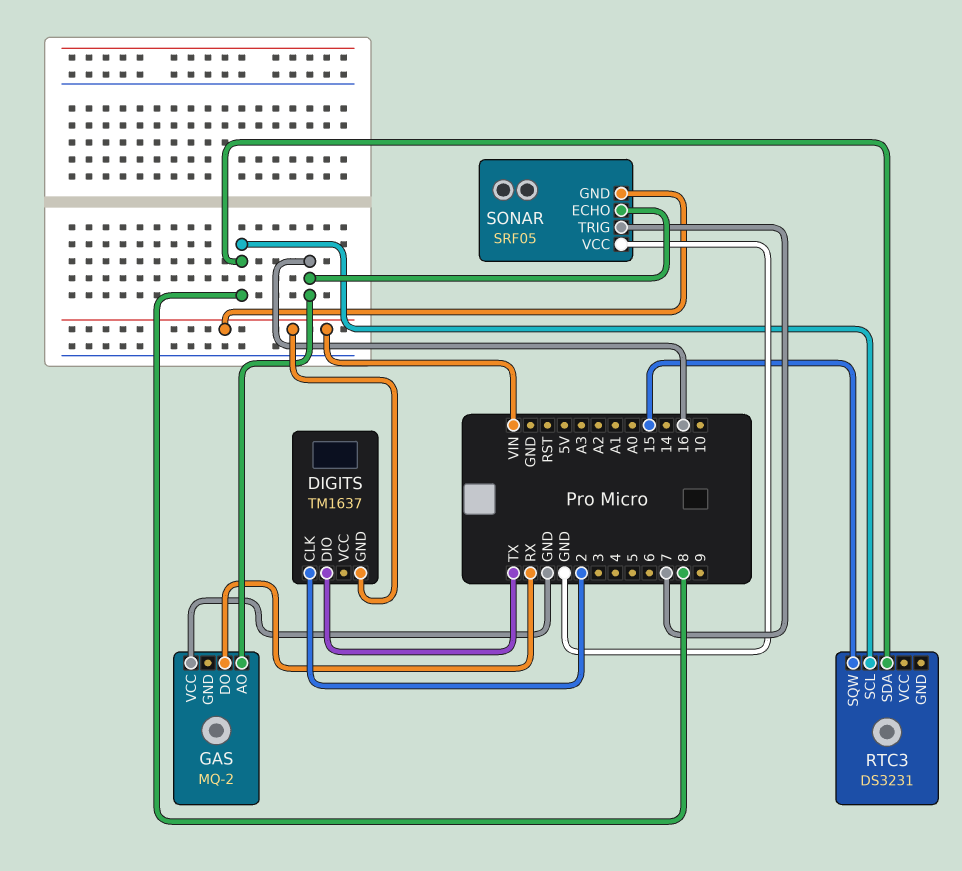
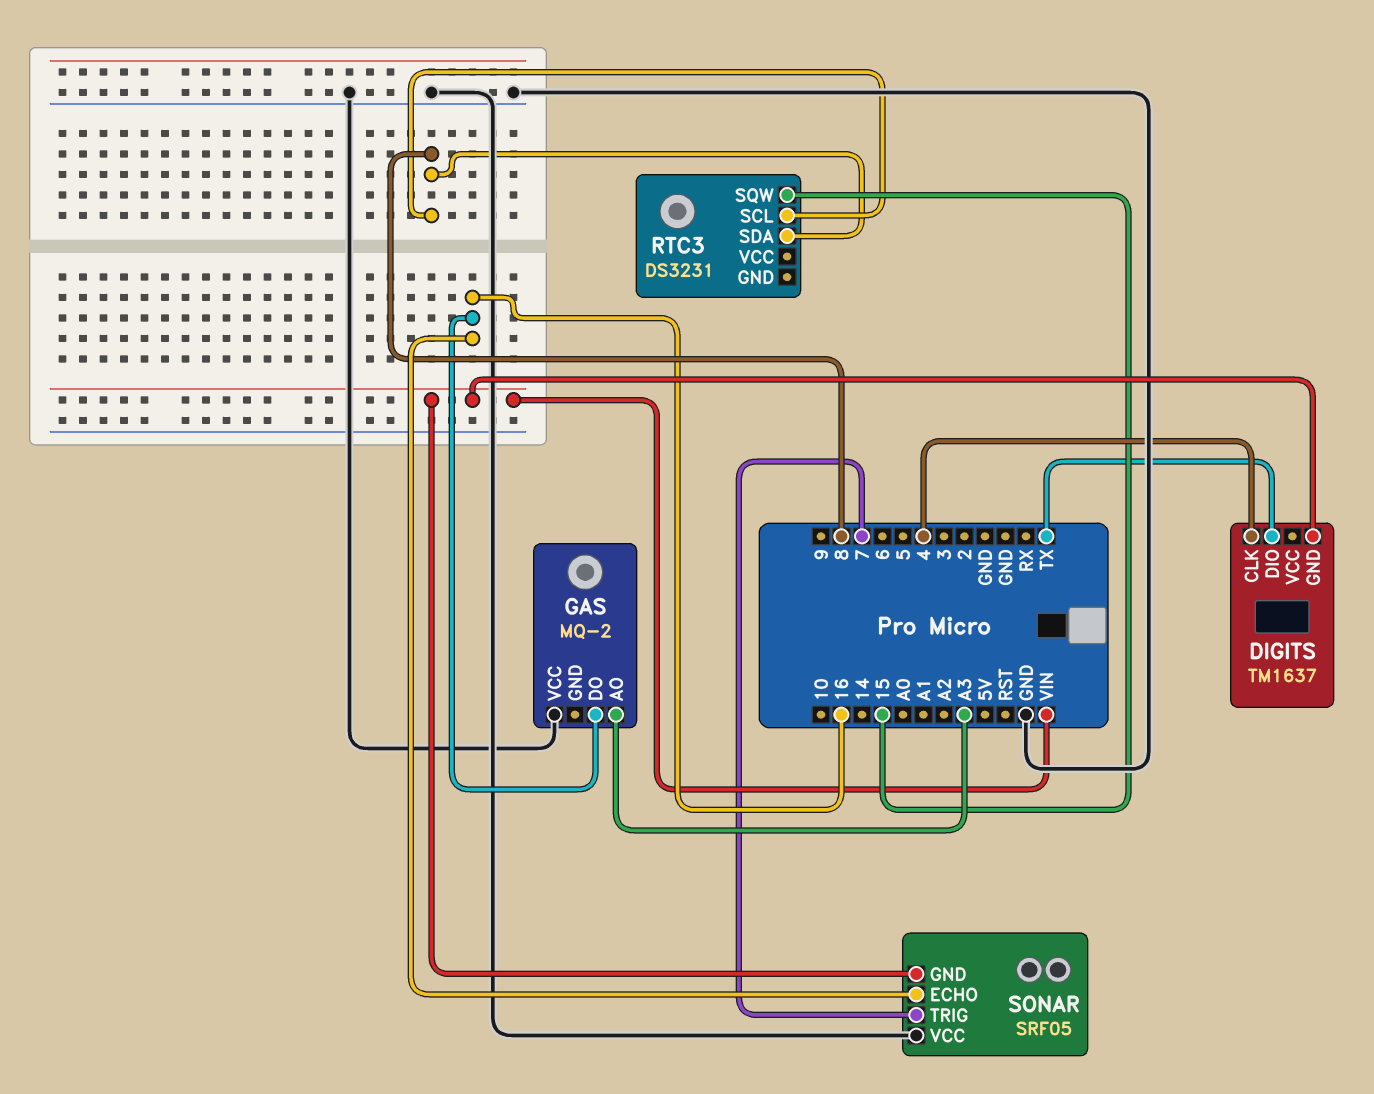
DIGITS pin CLK: 2 -> 4
GAS pin AO: 16 -> A3
GAS pin DO: RX -> 16

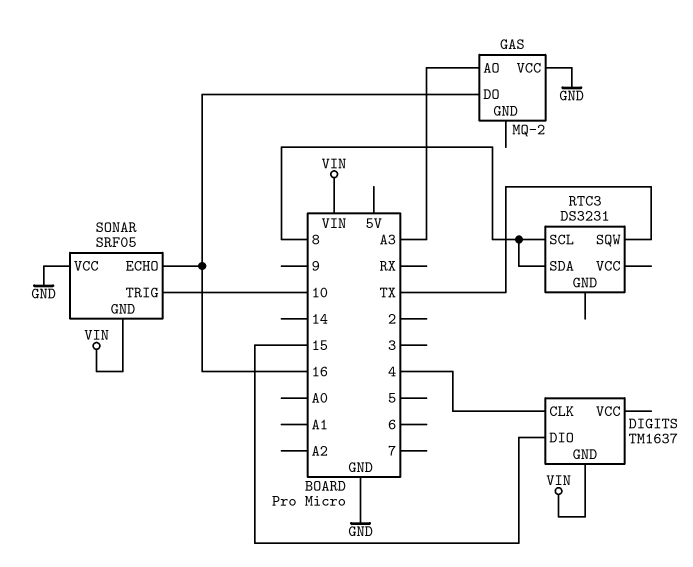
DIGITS pin DIO: TX -> 15
RTC3 pin SQW: 15 -> TX
SONAR pin TRIG: 7 -> 10

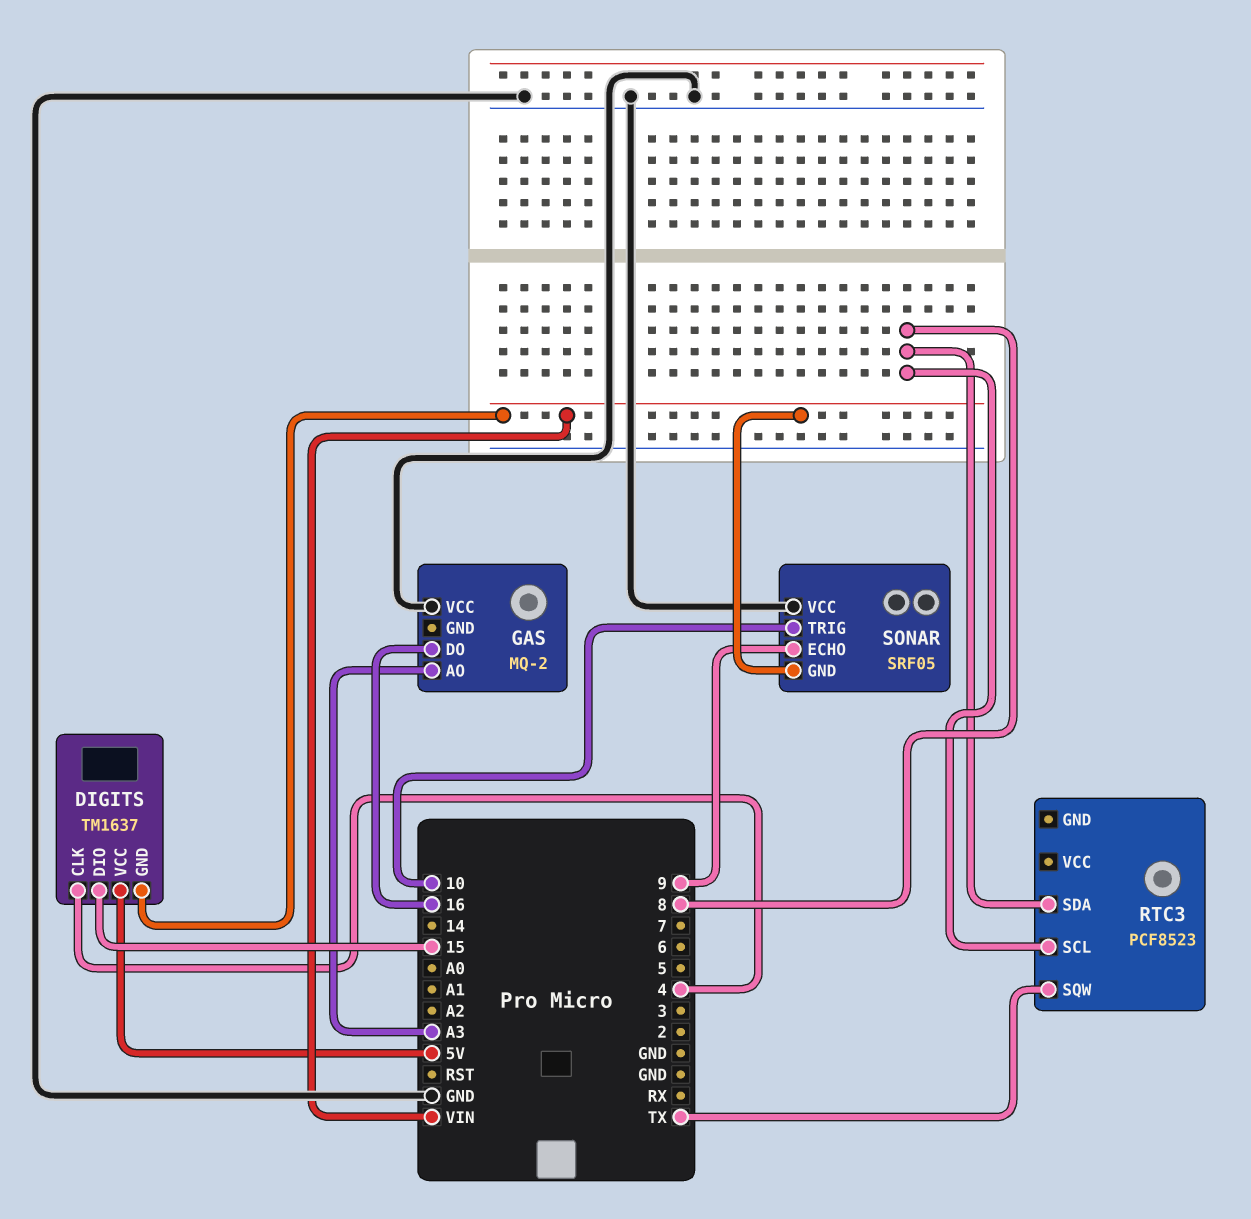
DIGITS pin VCC: none -> 5V
RTC3: DS3231 -> PCF8523
SONAR pin ECHO: 16 -> 9

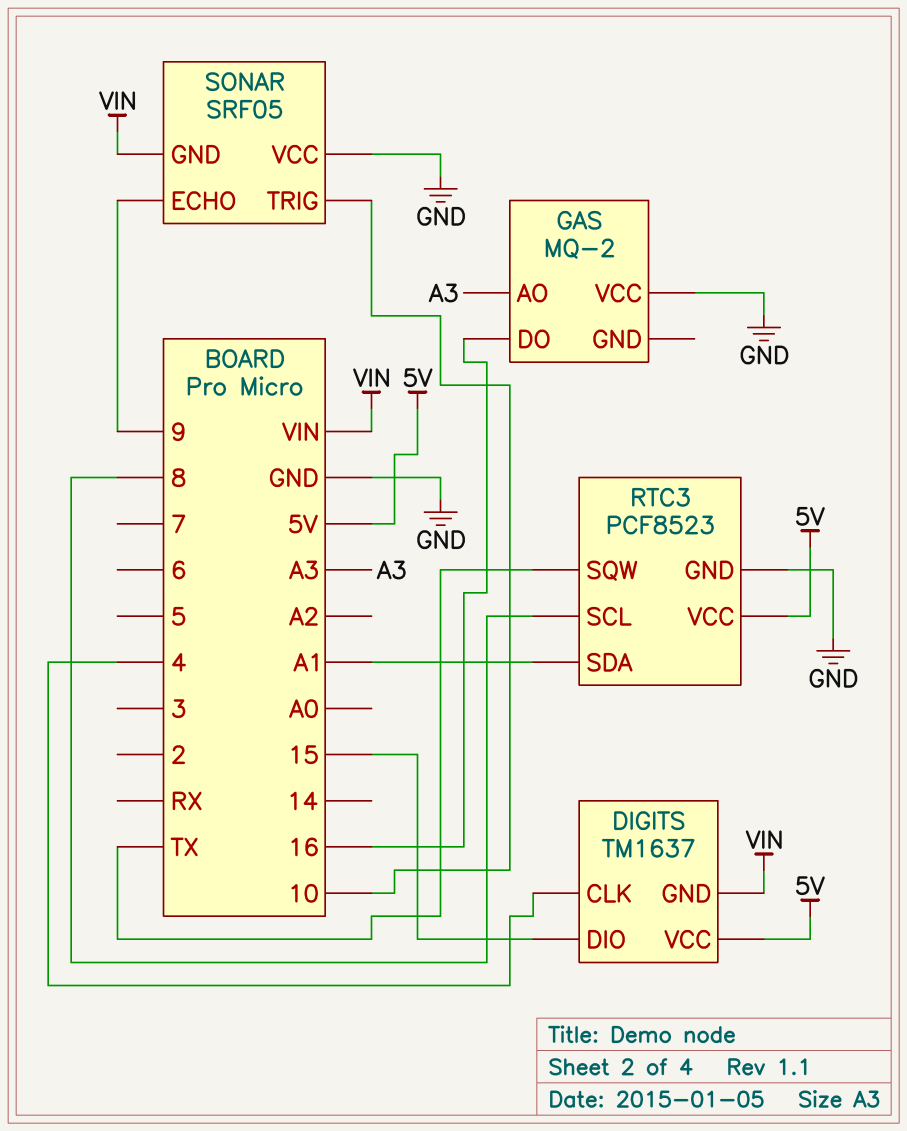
RTC3 pin GND: none -> GND
RTC3 pin SDA: 8 -> A1
RTC3 pin VCC: none -> 5V

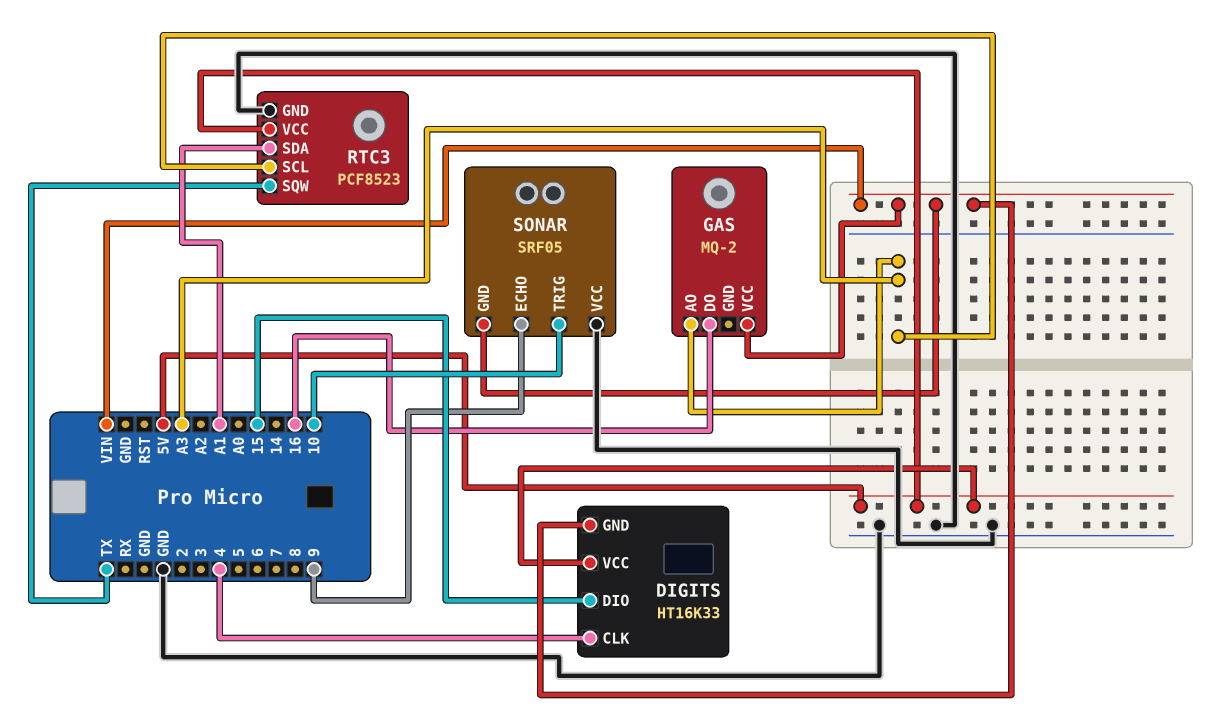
DIGITS: TM1637 -> HT16K33
GAS pin VCC: GND -> VIN
RTC3 pin SCL: 8 -> A3

